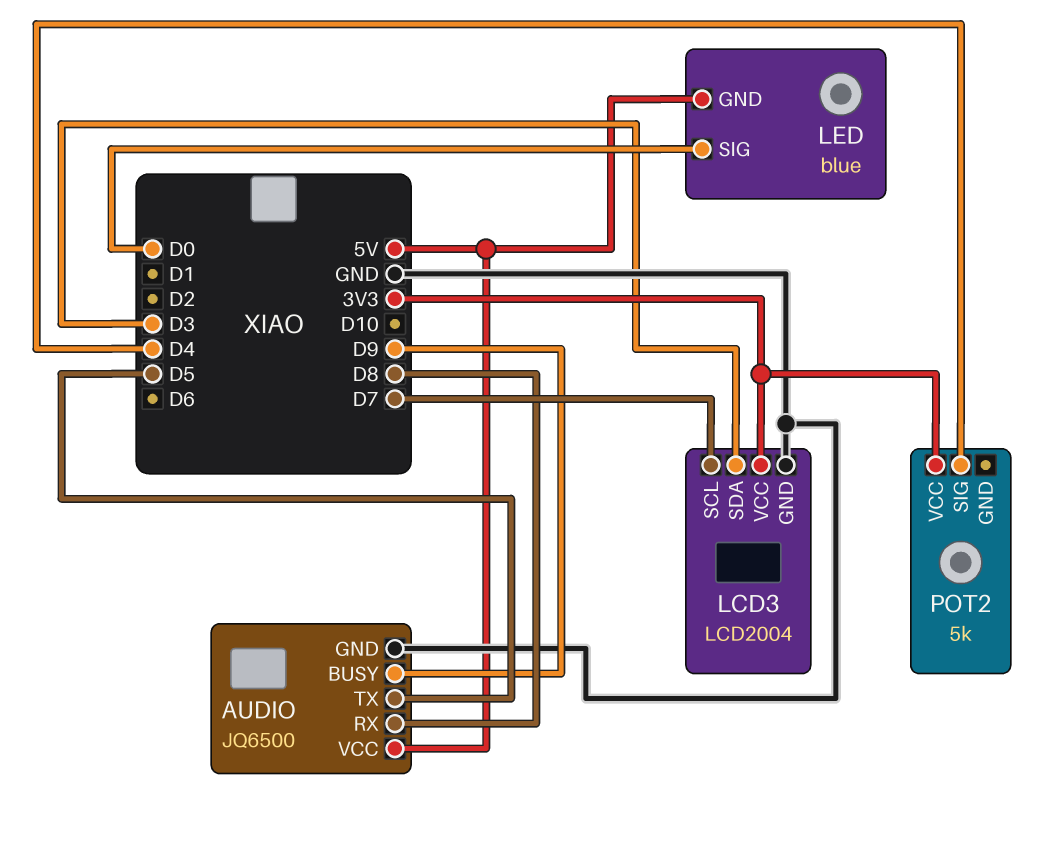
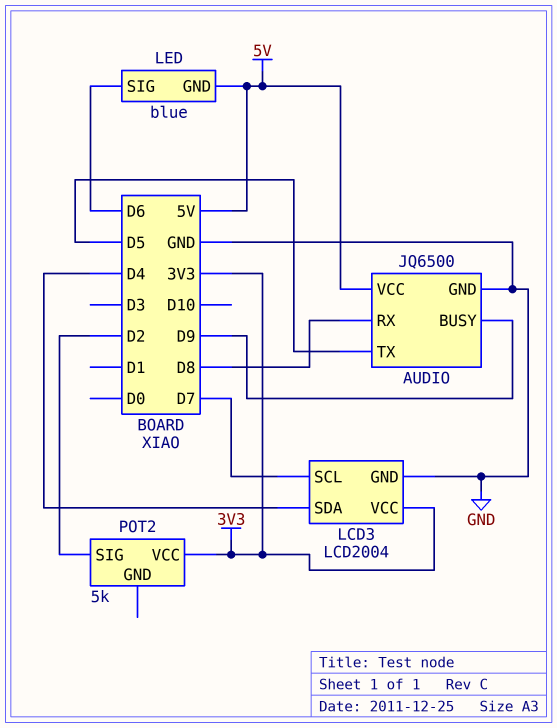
LCD3 pin SDA: D3 -> D4
LED pin SIG: D0 -> D6
POT2 pin SIG: D4 -> D2

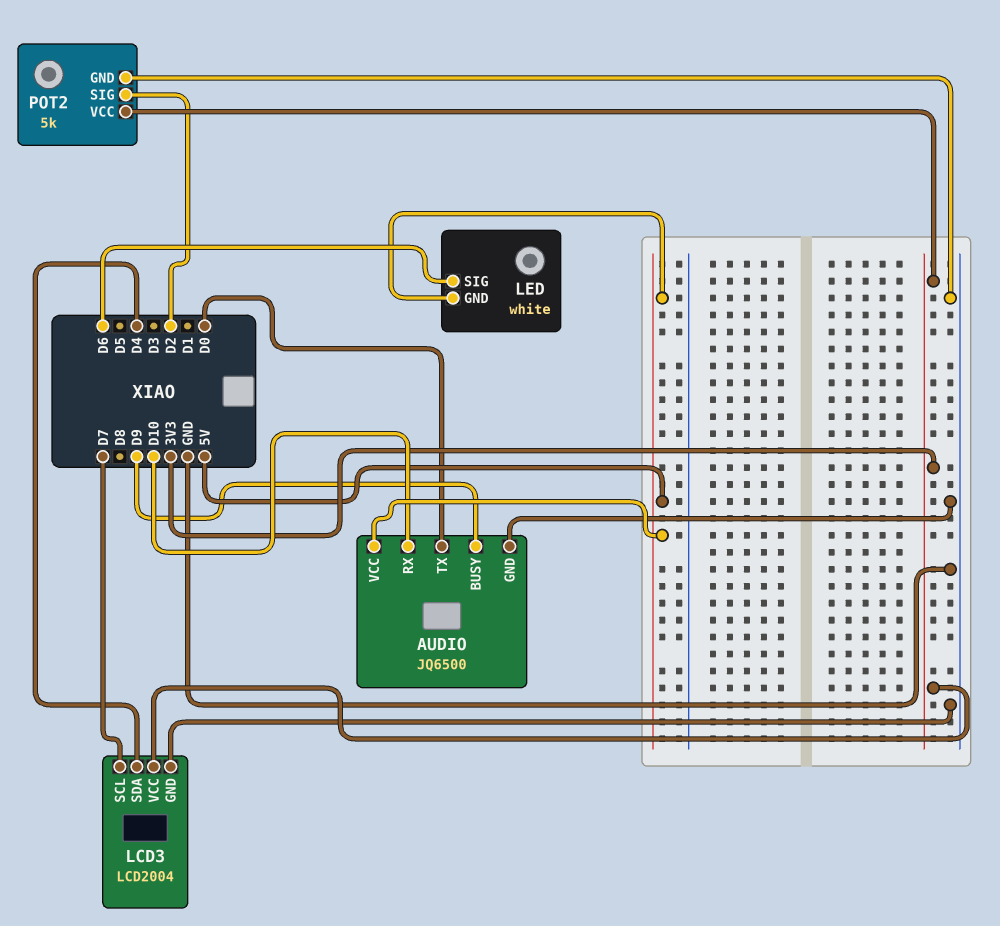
AUDIO pin RX: D8 -> D10
AUDIO pin TX: D5 -> D0
LED: blue -> white
POT2 pin GND: none -> GND

